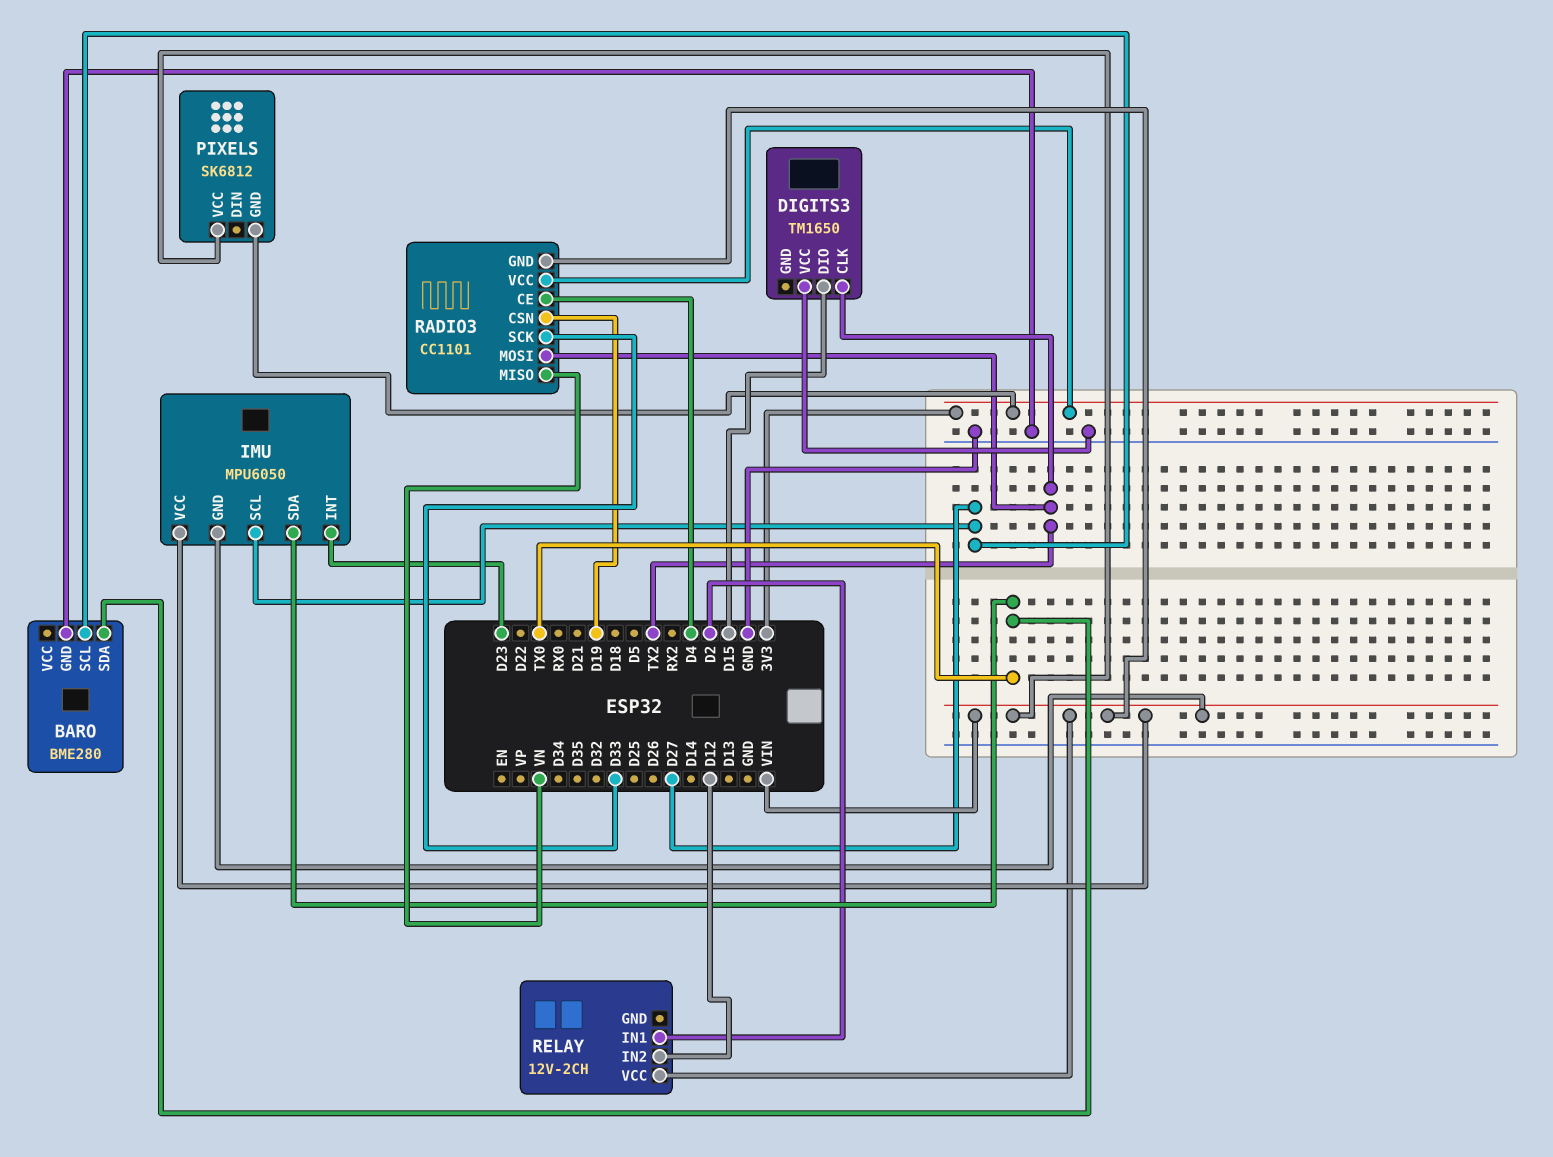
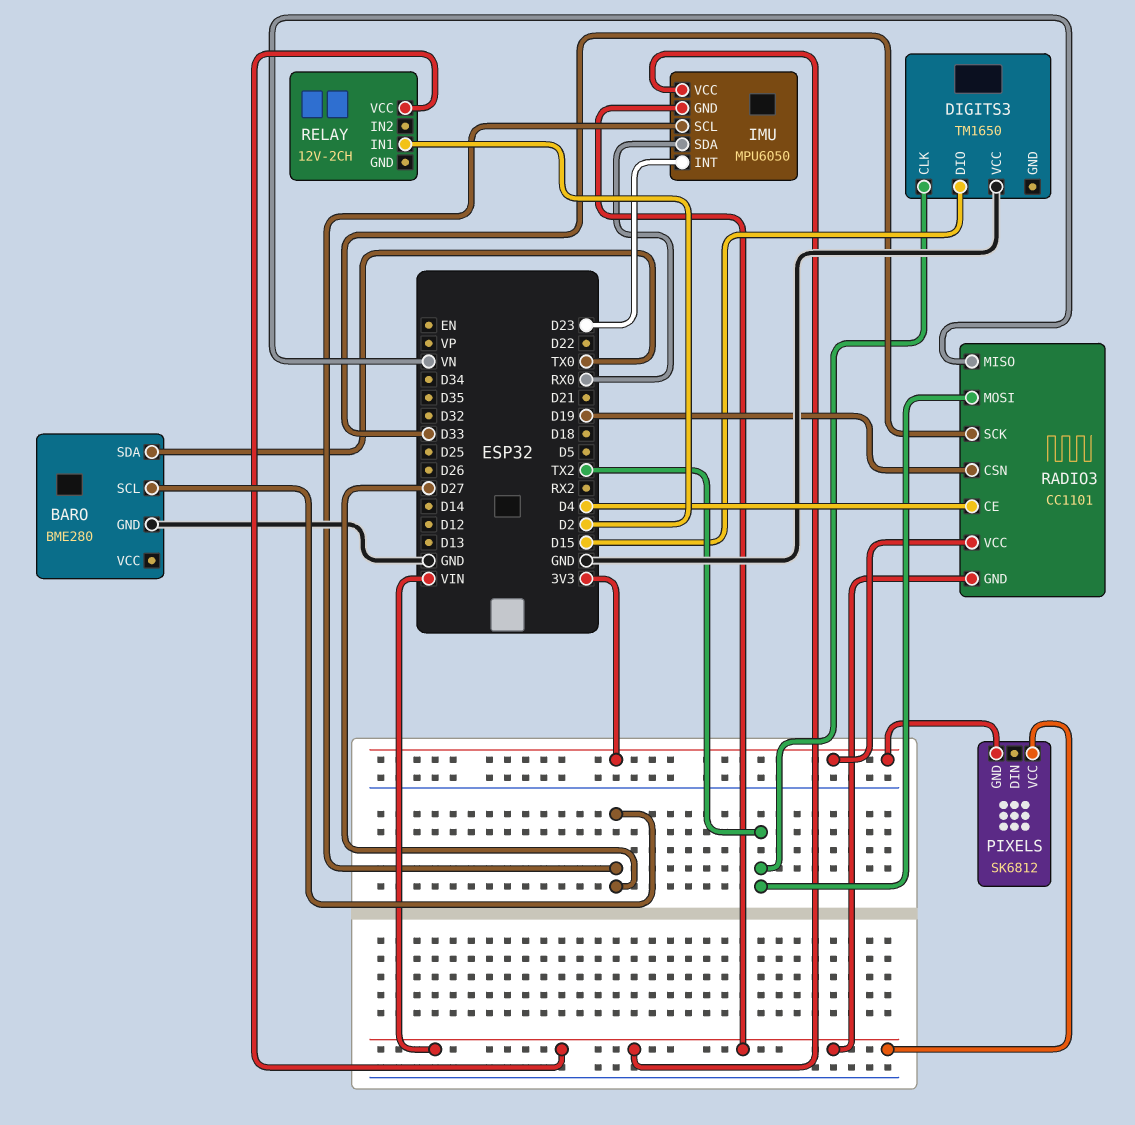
IMU pin SDA: TX0 -> RX0
RELAY pin IN2: D12 -> none

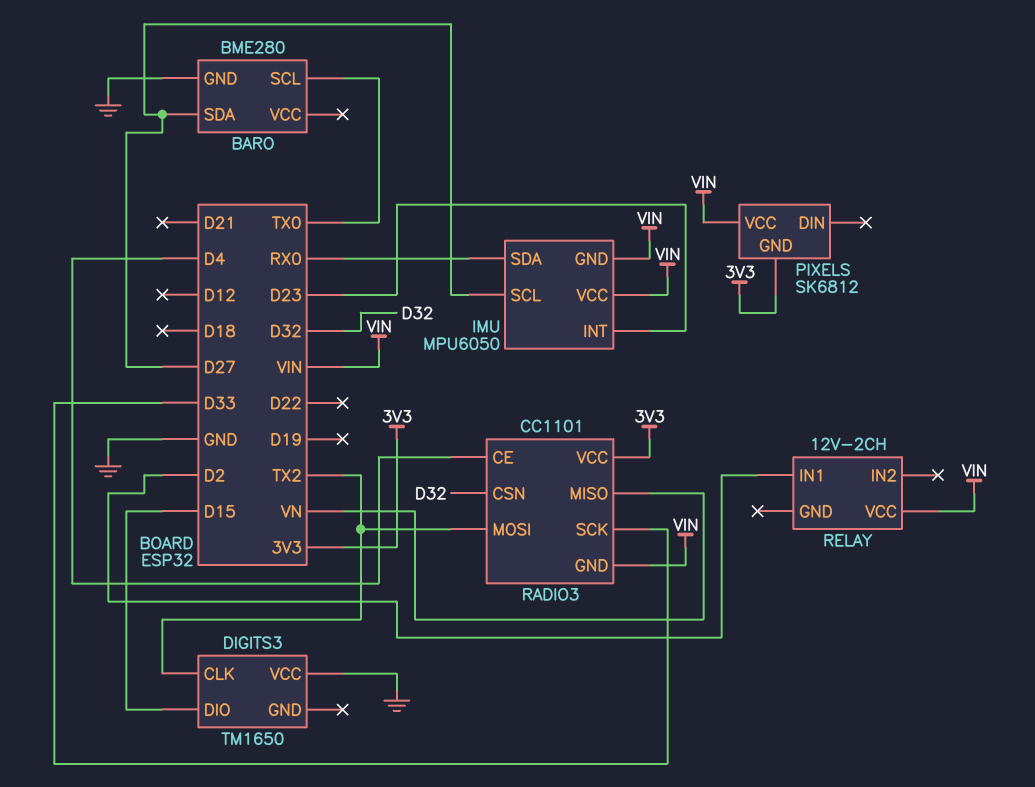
BARO pin SCL: D27 -> TX0
BARO pin SDA: TX0 -> D27
RADIO3 pin CSN: D19 -> D32

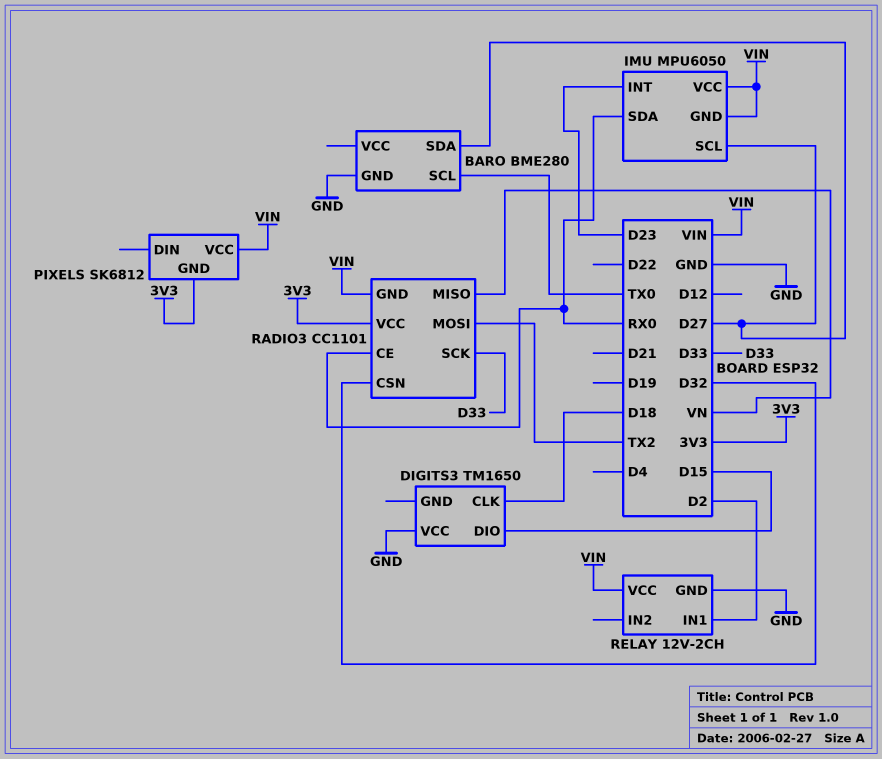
DIGITS3 pin CLK: TX2 -> D18
RADIO3 pin CE: D4 -> RX0
RELAY pin GND: none -> GND

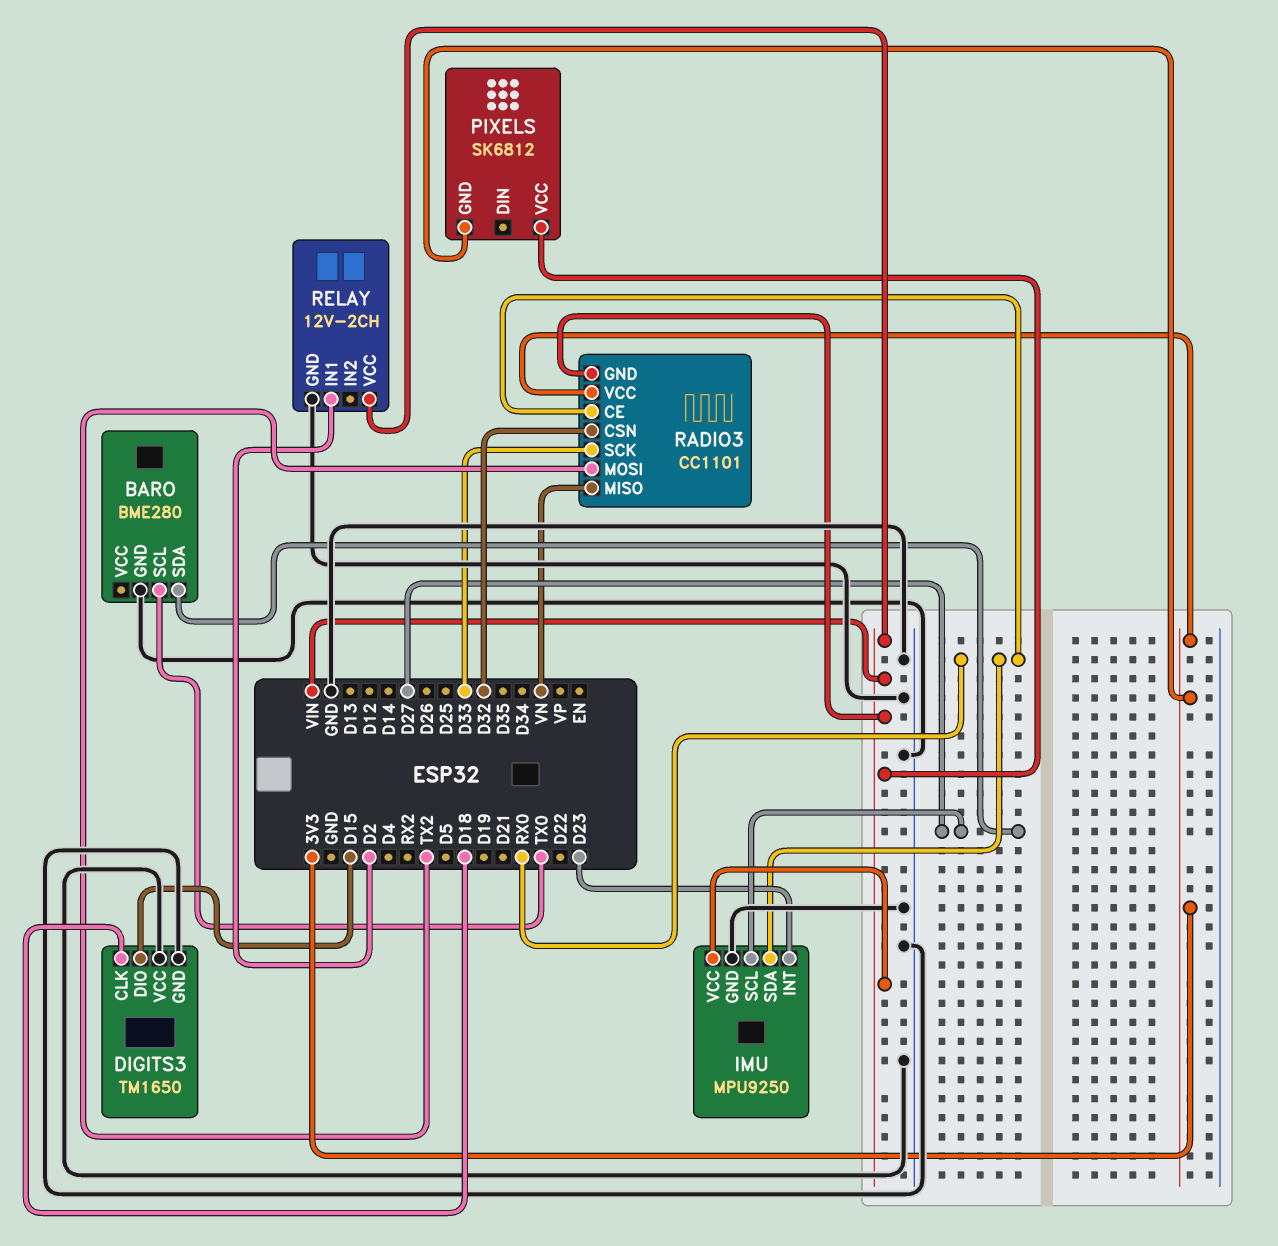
DIGITS3 pin GND: none -> GND
IMU: MPU6050 -> MPU9250
IMU pin GND: VIN -> GND

